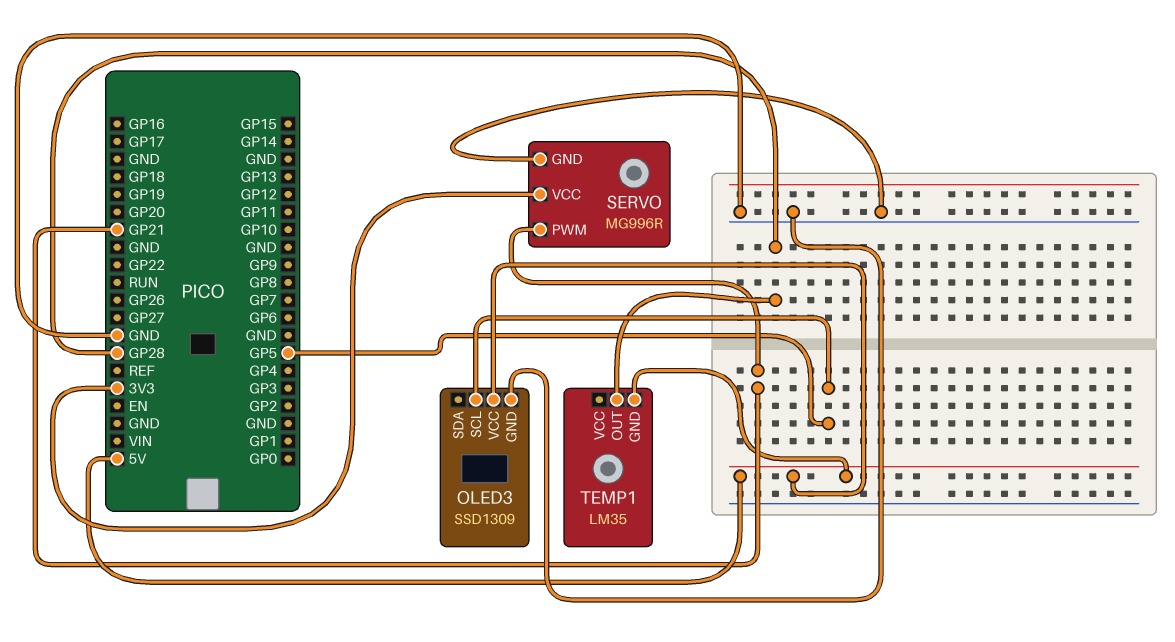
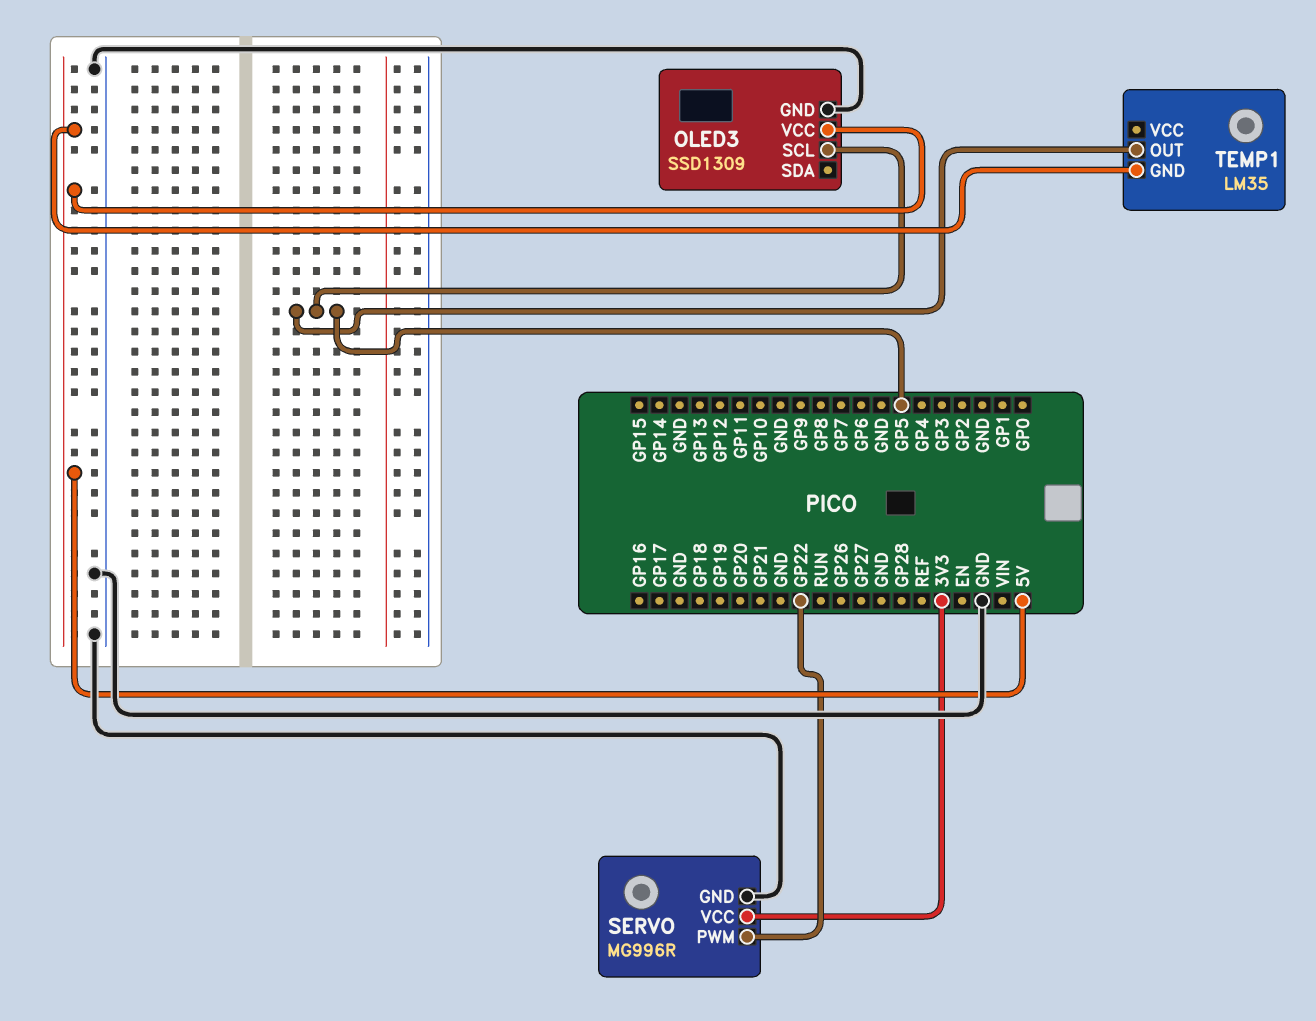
SERVO pin PWM: GP21 -> GP22
TEMP1 pin OUT: GP28 -> GP5

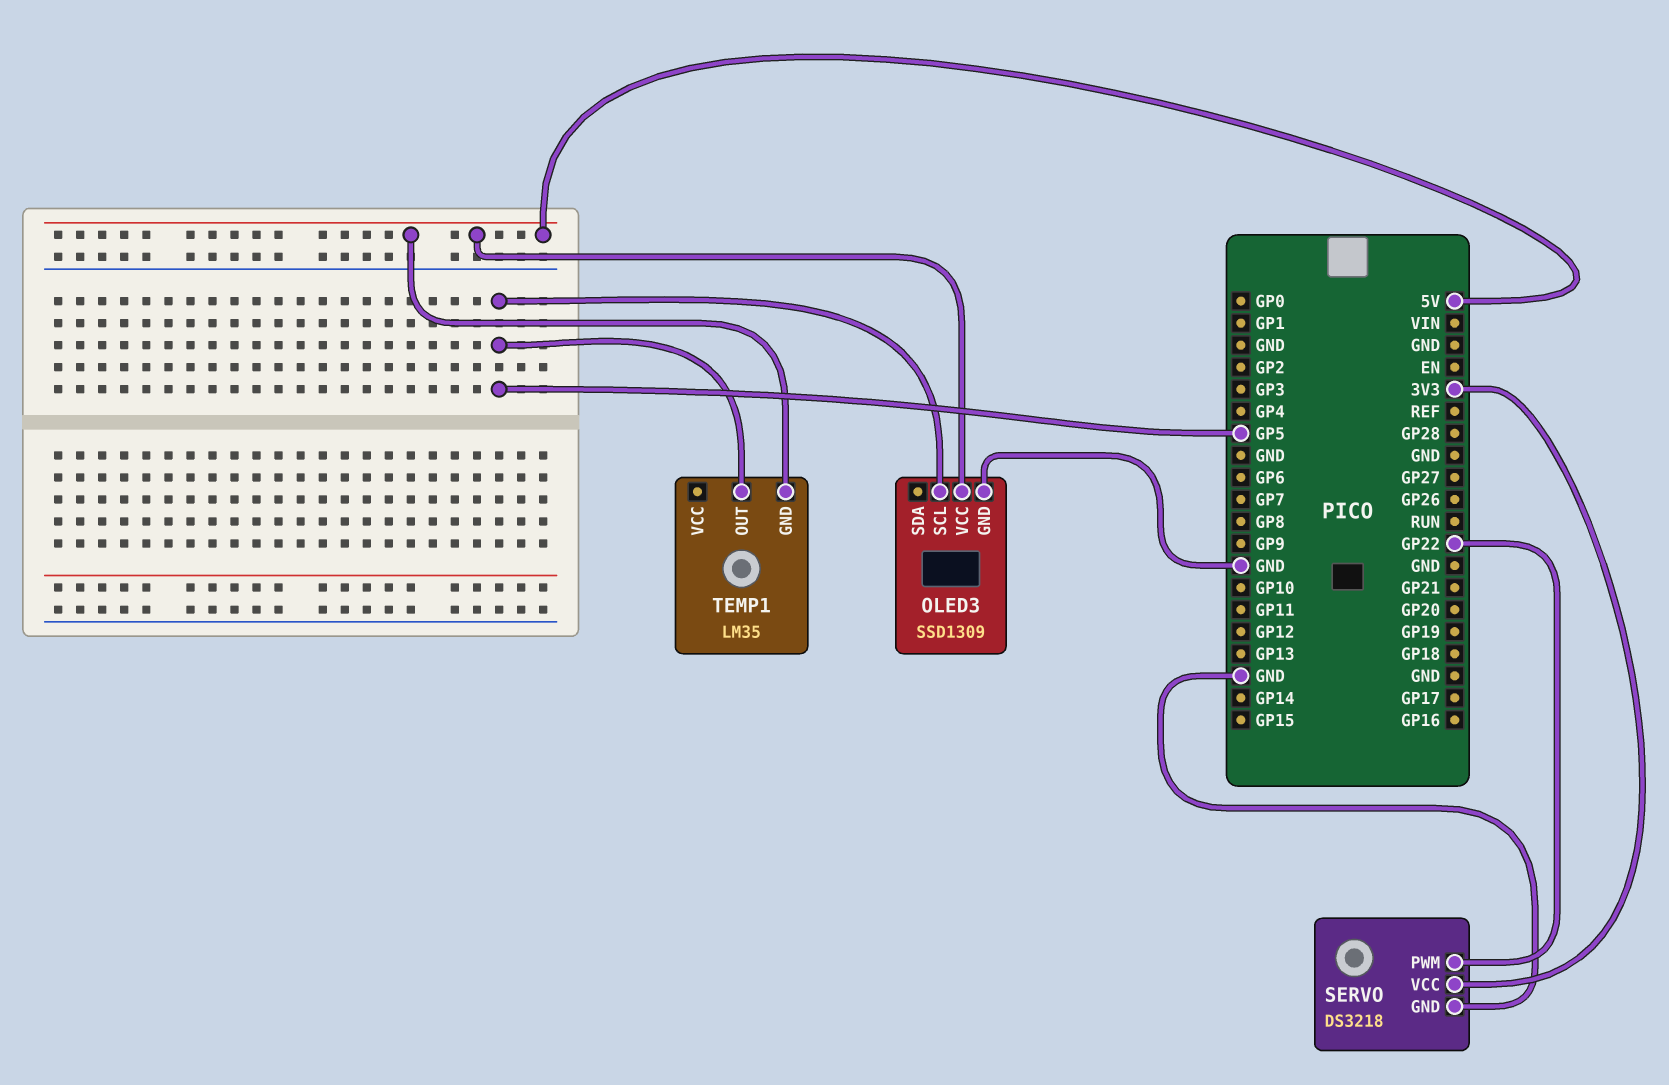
SERVO: MG996R -> DS3218

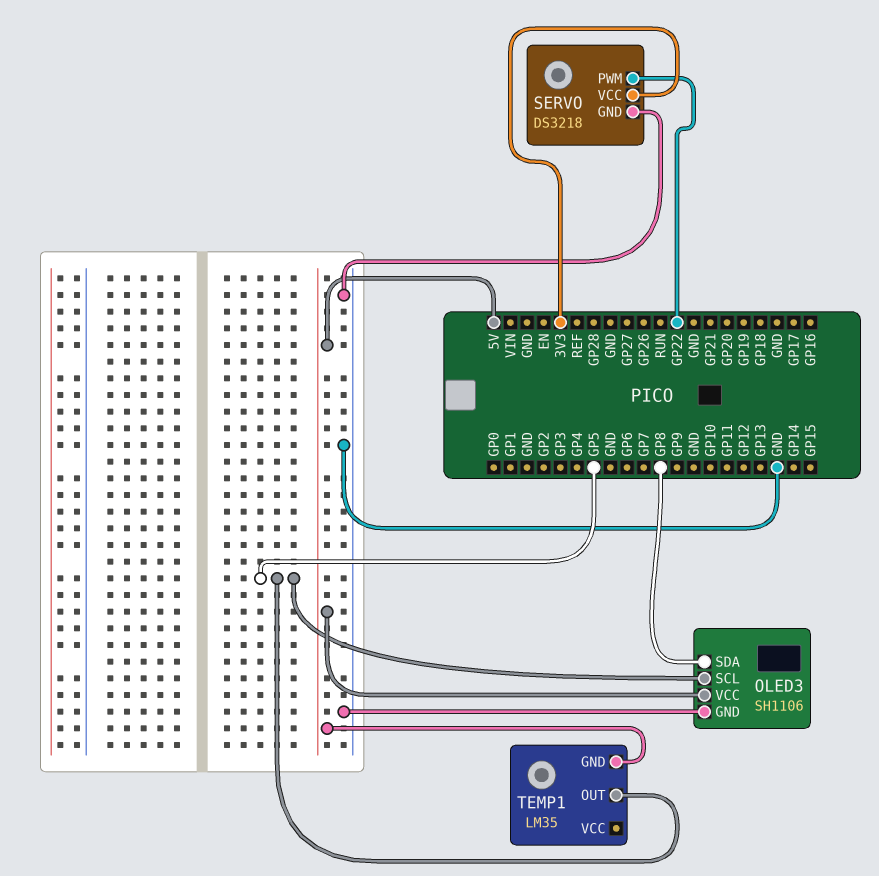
OLED3: SSD1309 -> SH1106
OLED3 pin SDA: none -> GP8

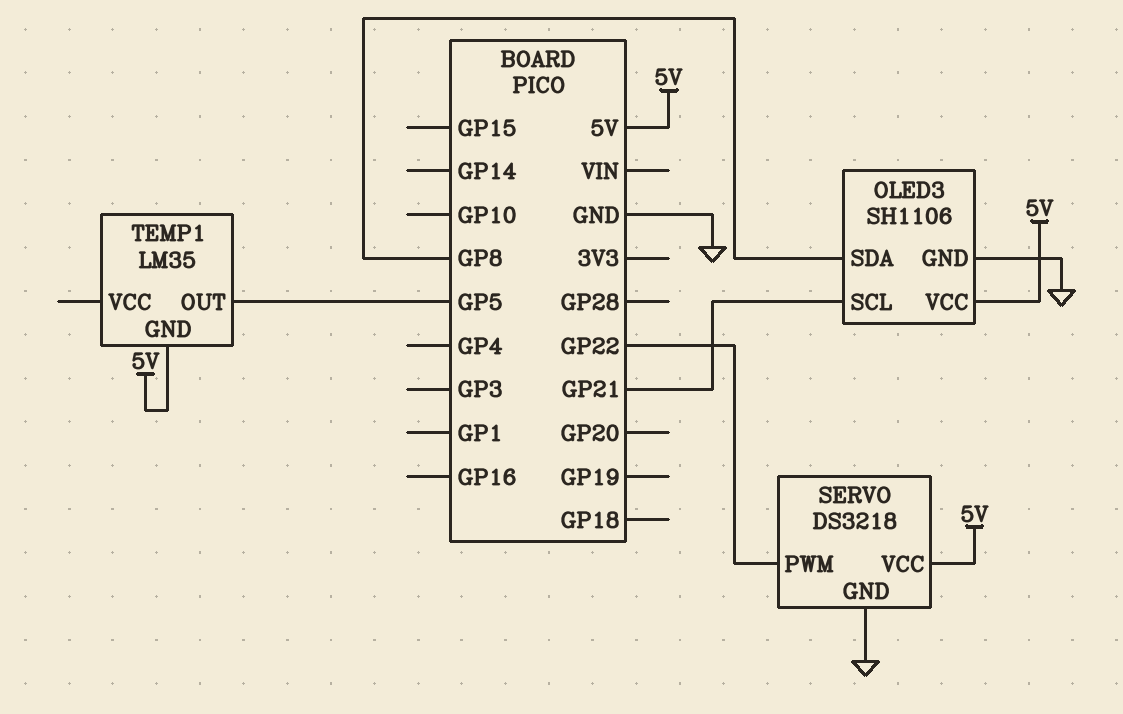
OLED3 pin SCL: GP5 -> GP21
SERVO pin VCC: 3V3 -> 5V

